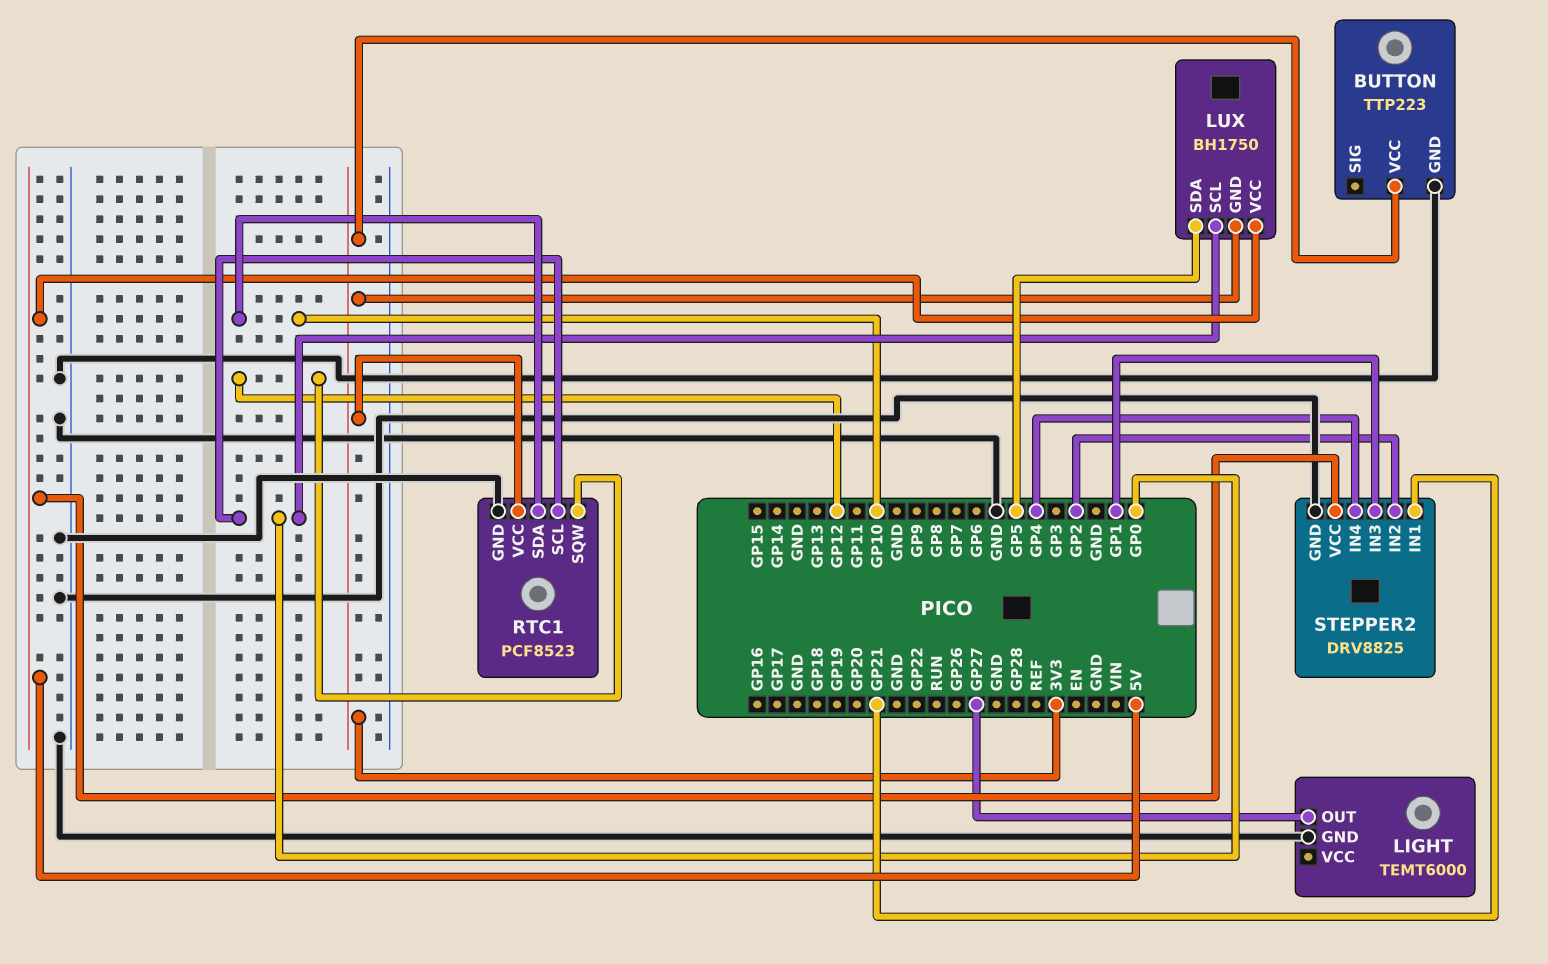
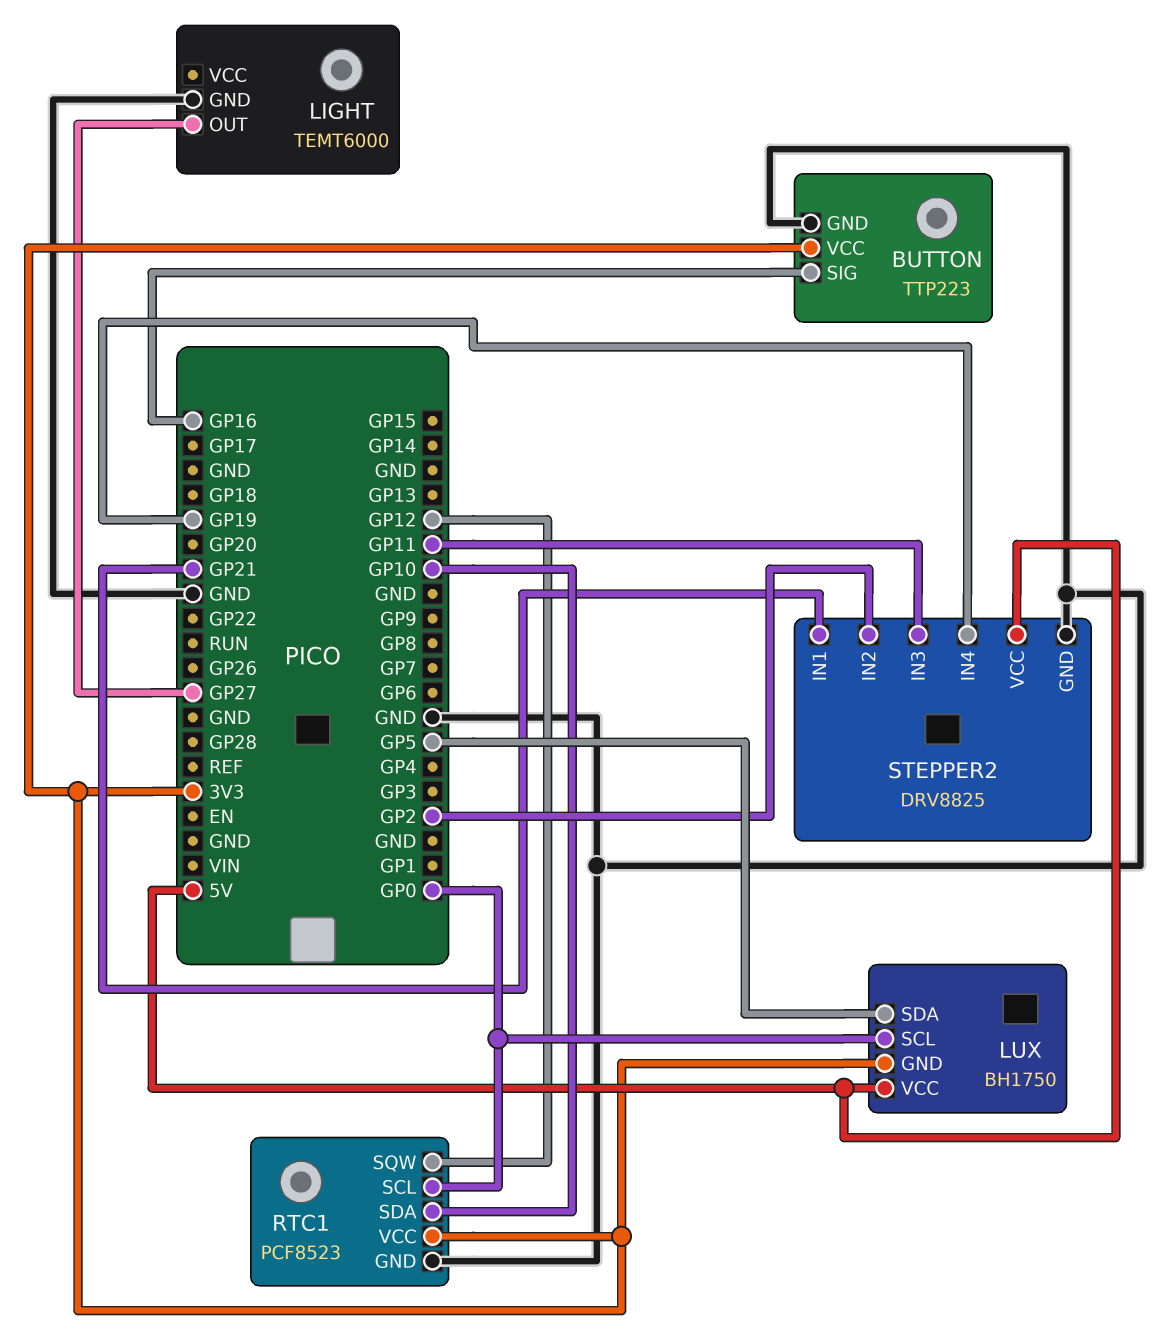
BUTTON pin SIG: none -> GP16
STEPPER2 pin IN3: GP1 -> GP11
STEPPER2 pin IN4: GP4 -> GP19

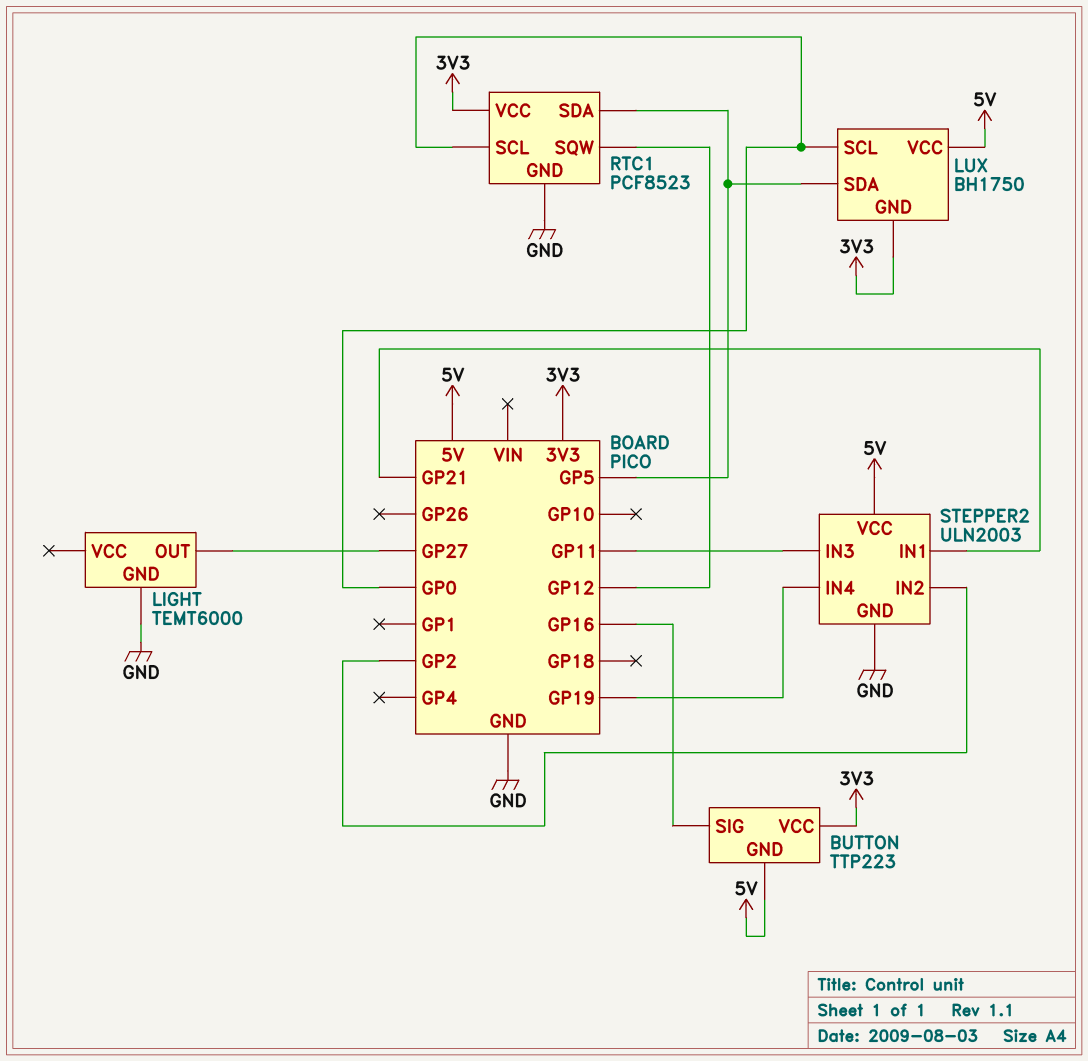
BUTTON pin GND: GND -> 5V
RTC1 pin SDA: GP10 -> GP5
STEPPER2: DRV8825 -> ULN2003

